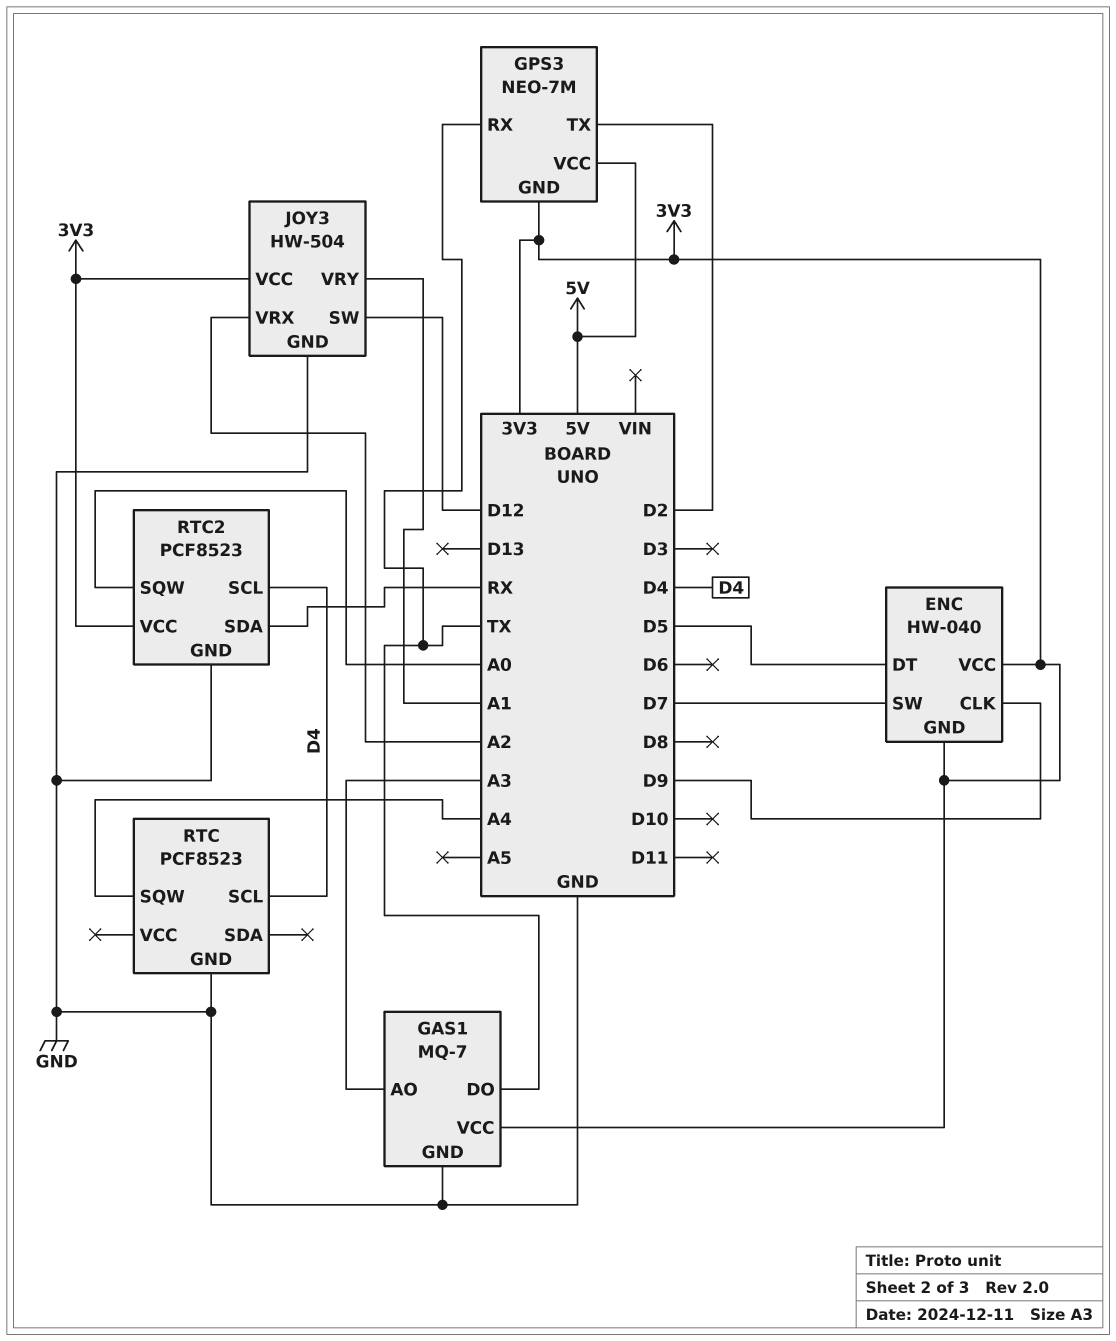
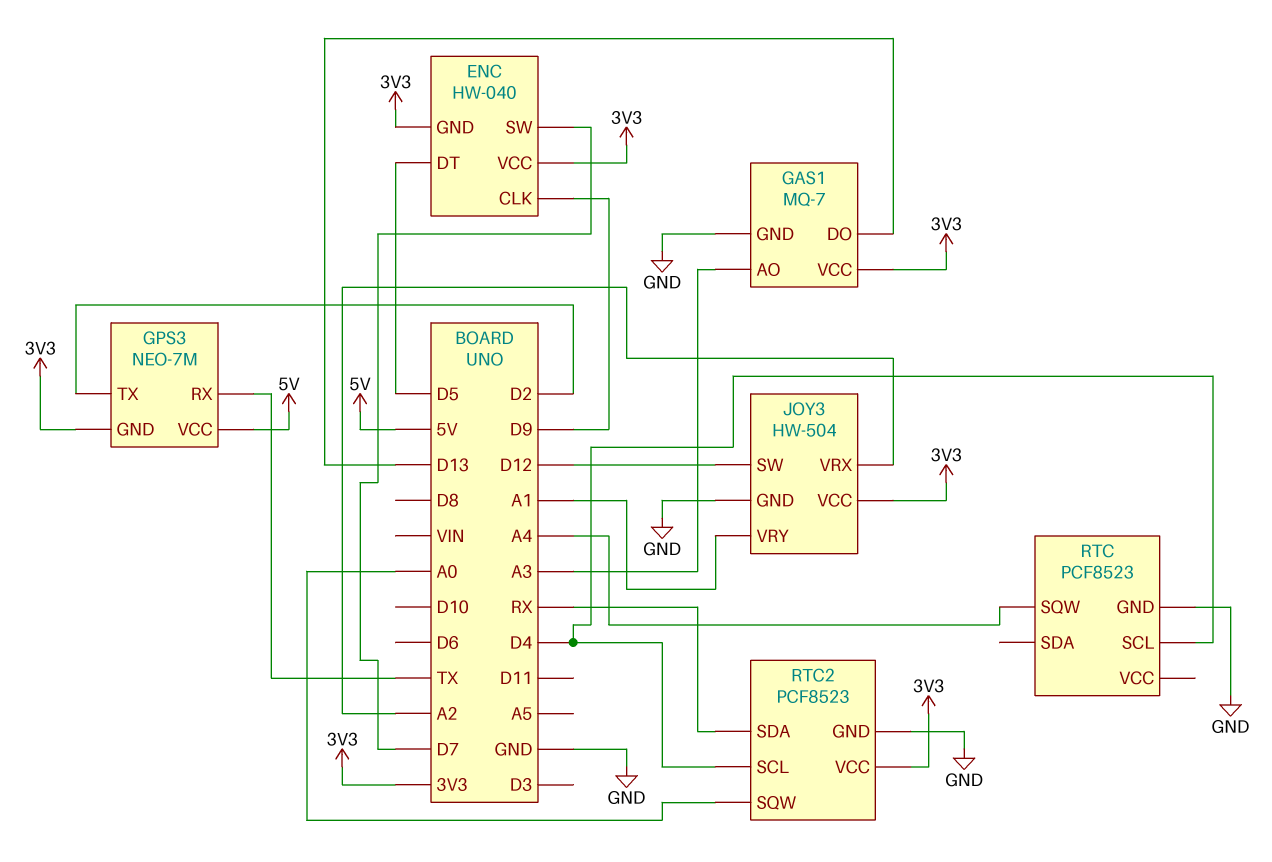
GAS1 pin DO: TX -> D13

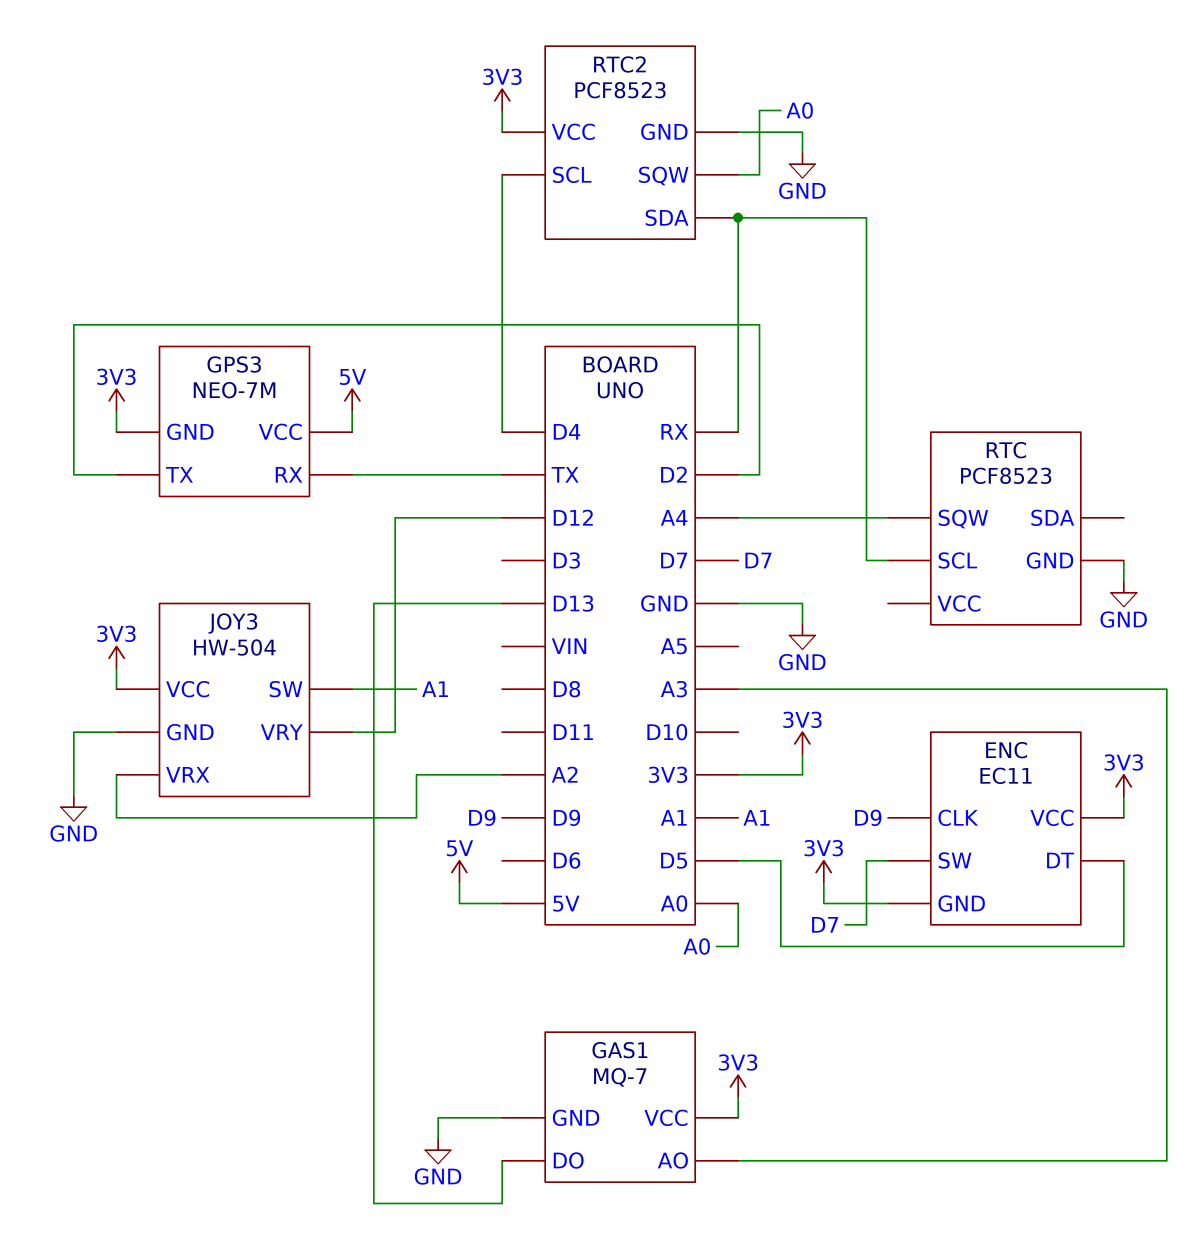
ENC: HW-040 -> EC11
JOY3 pin SW: D12 -> A1
JOY3 pin VRY: A1 -> D12
RTC pin SCL: D4 -> RX

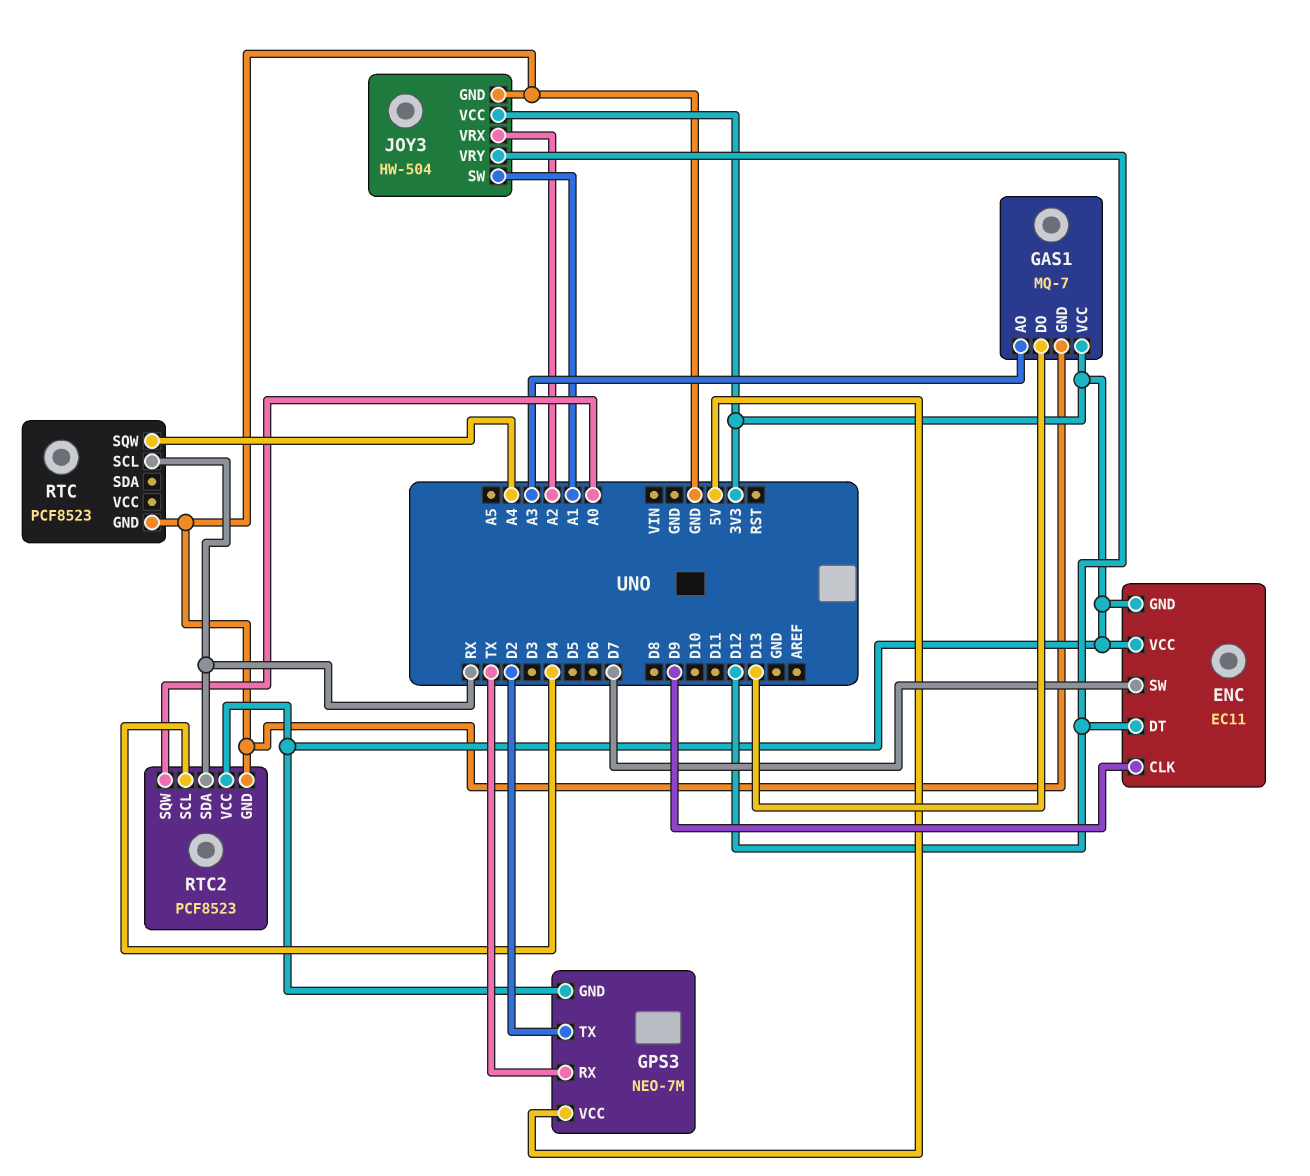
ENC pin DT: D5 -> D12

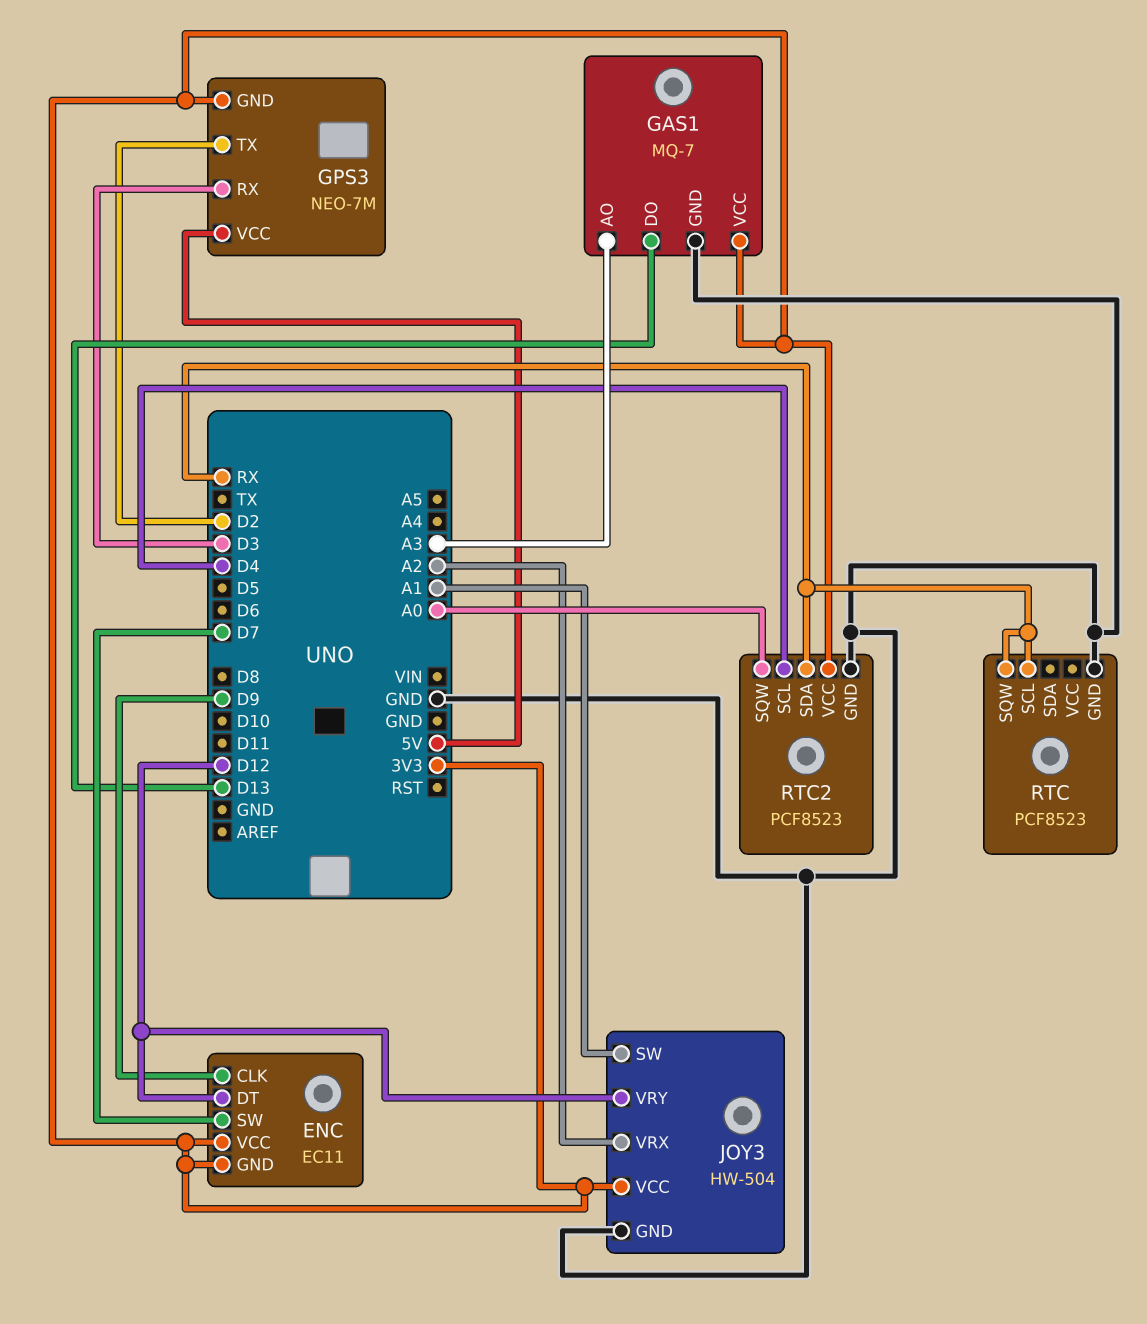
GPS3 pin RX: TX -> D3
RTC pin SQW: A4 -> RX

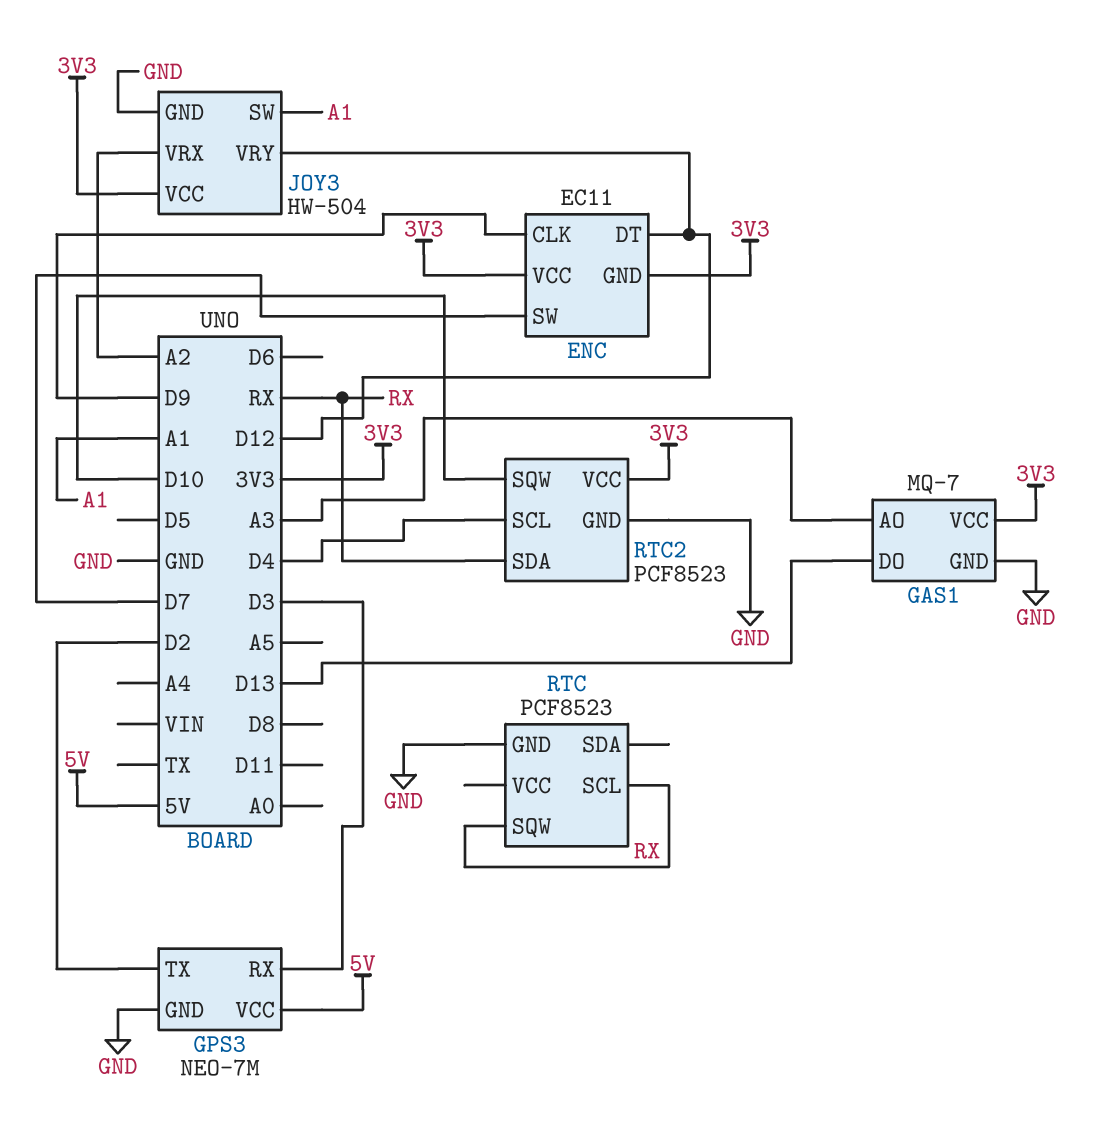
GPS3 pin GND: 3V3 -> GND
RTC2 pin SQW: A0 -> D10

